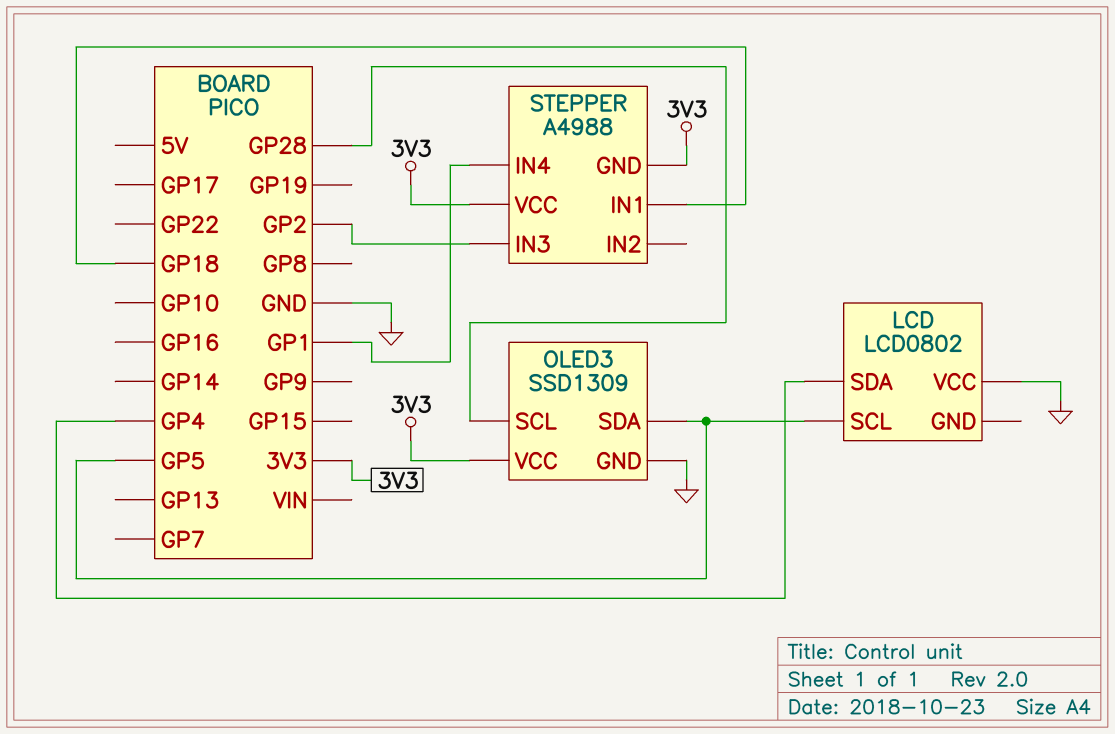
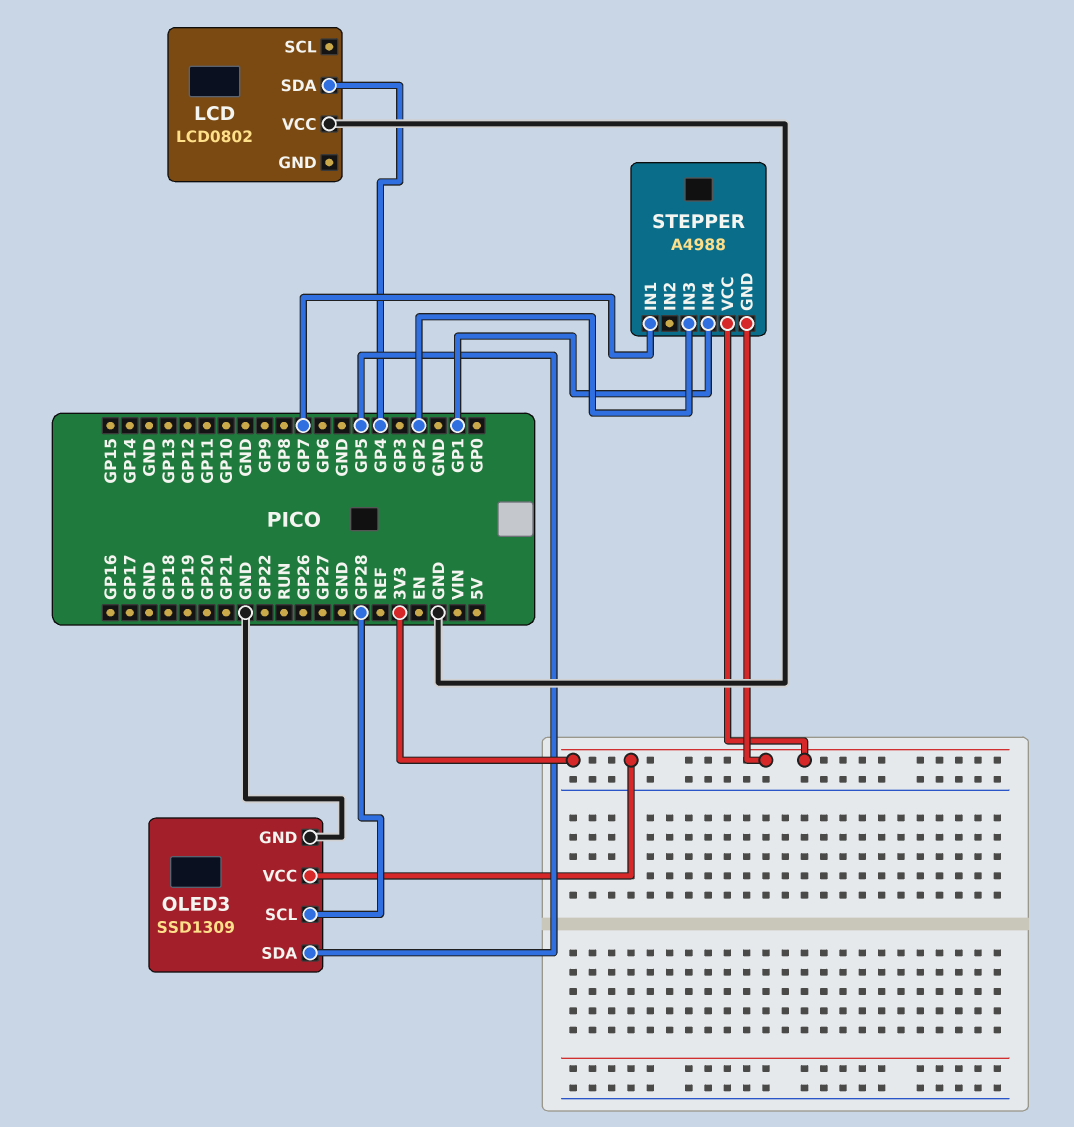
LCD pin SCL: GP5 -> none
STEPPER pin IN1: GP18 -> GP7

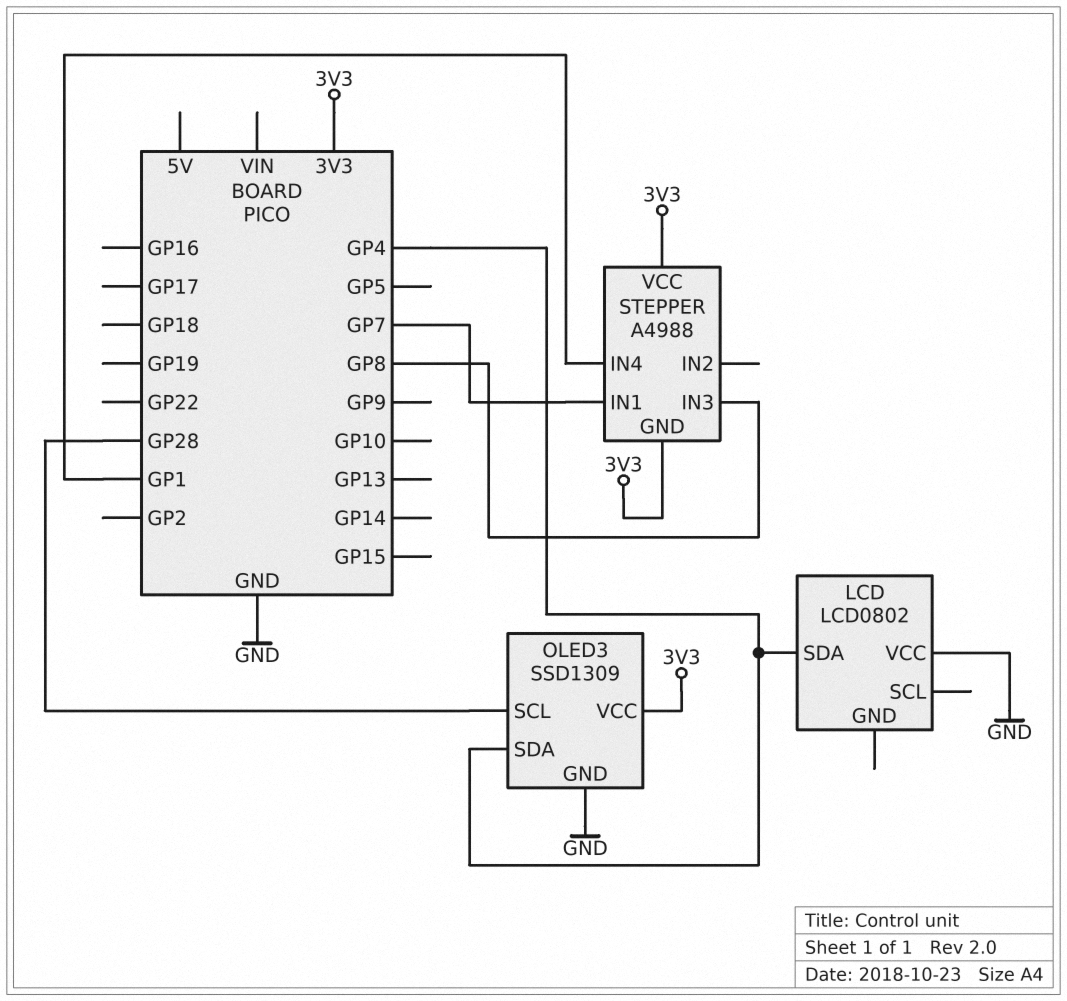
OLED3 pin SDA: GP5 -> GP4
STEPPER pin IN3: GP2 -> GP8

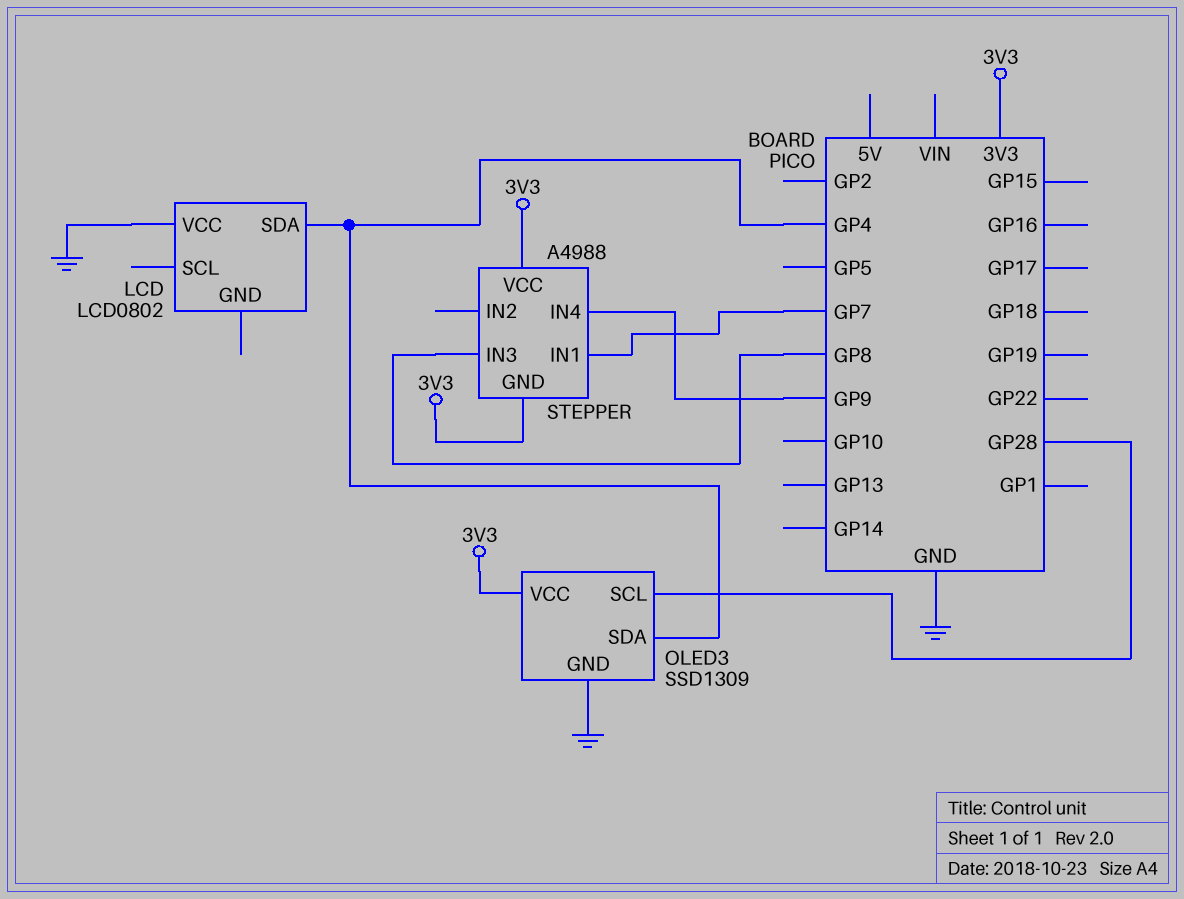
STEPPER pin IN4: GP1 -> GP9

